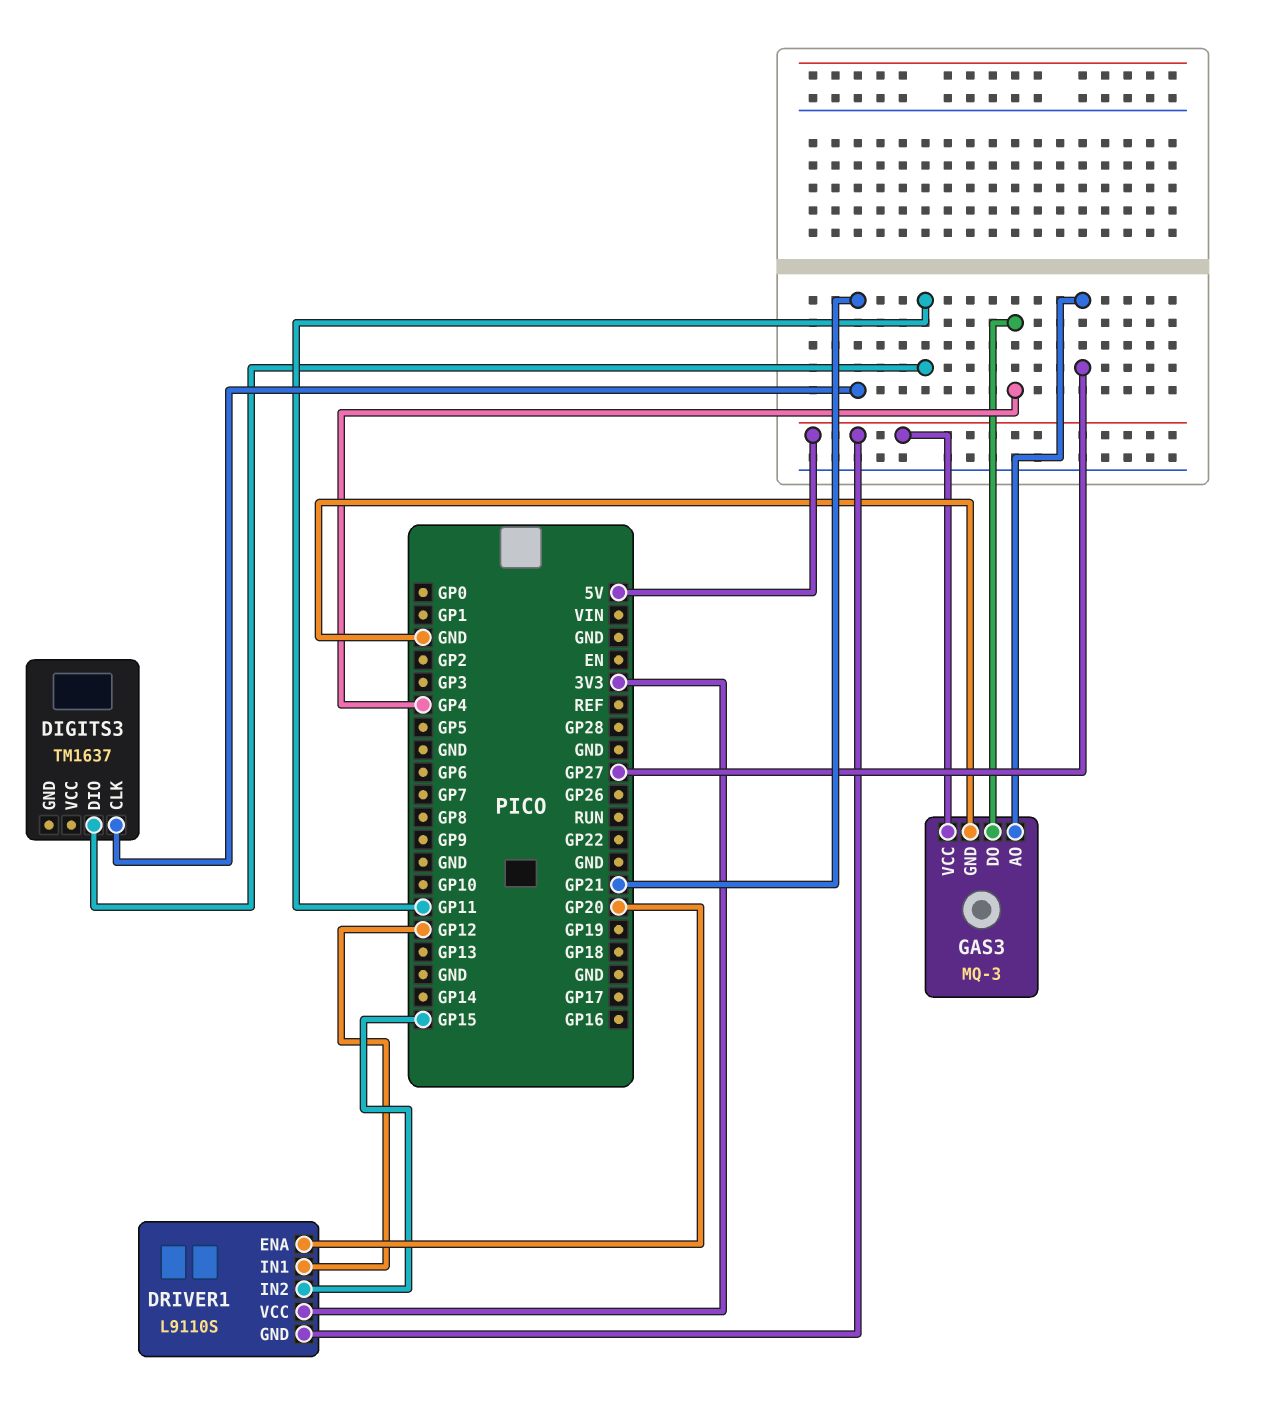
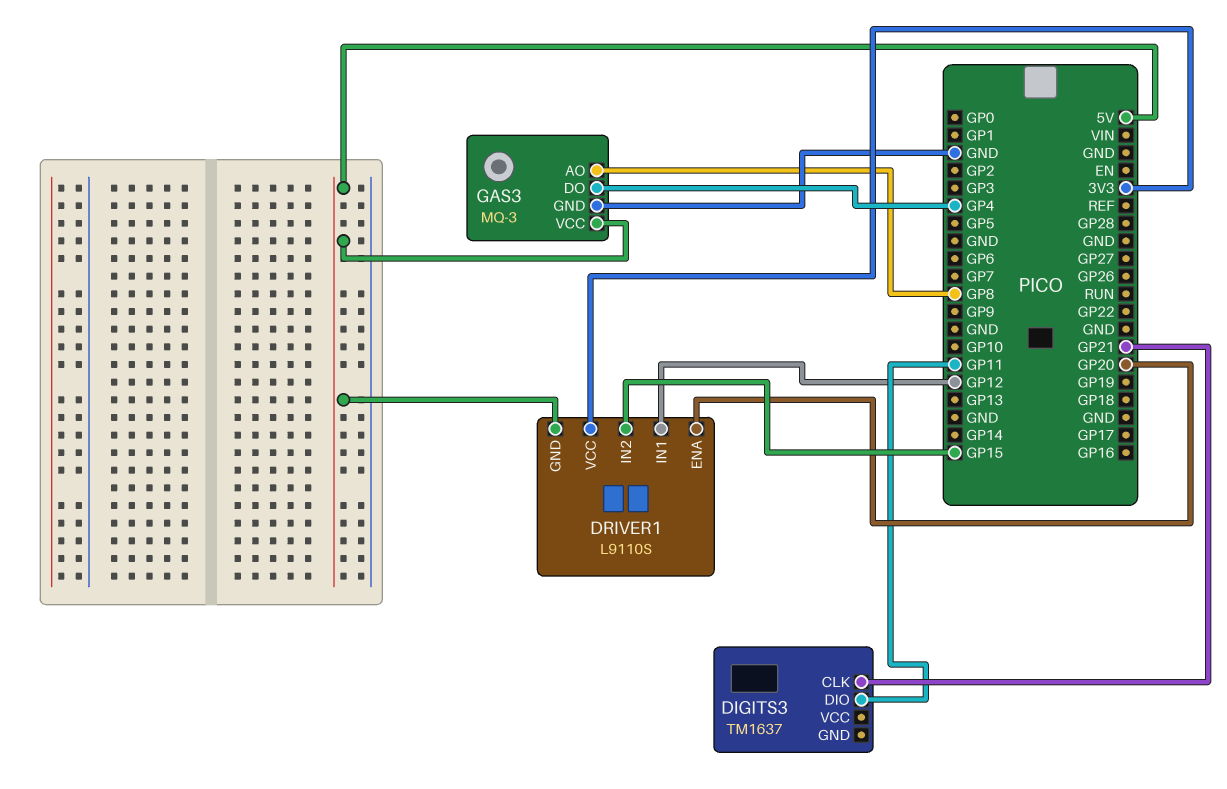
GAS3 pin AO: GP27 -> GP8

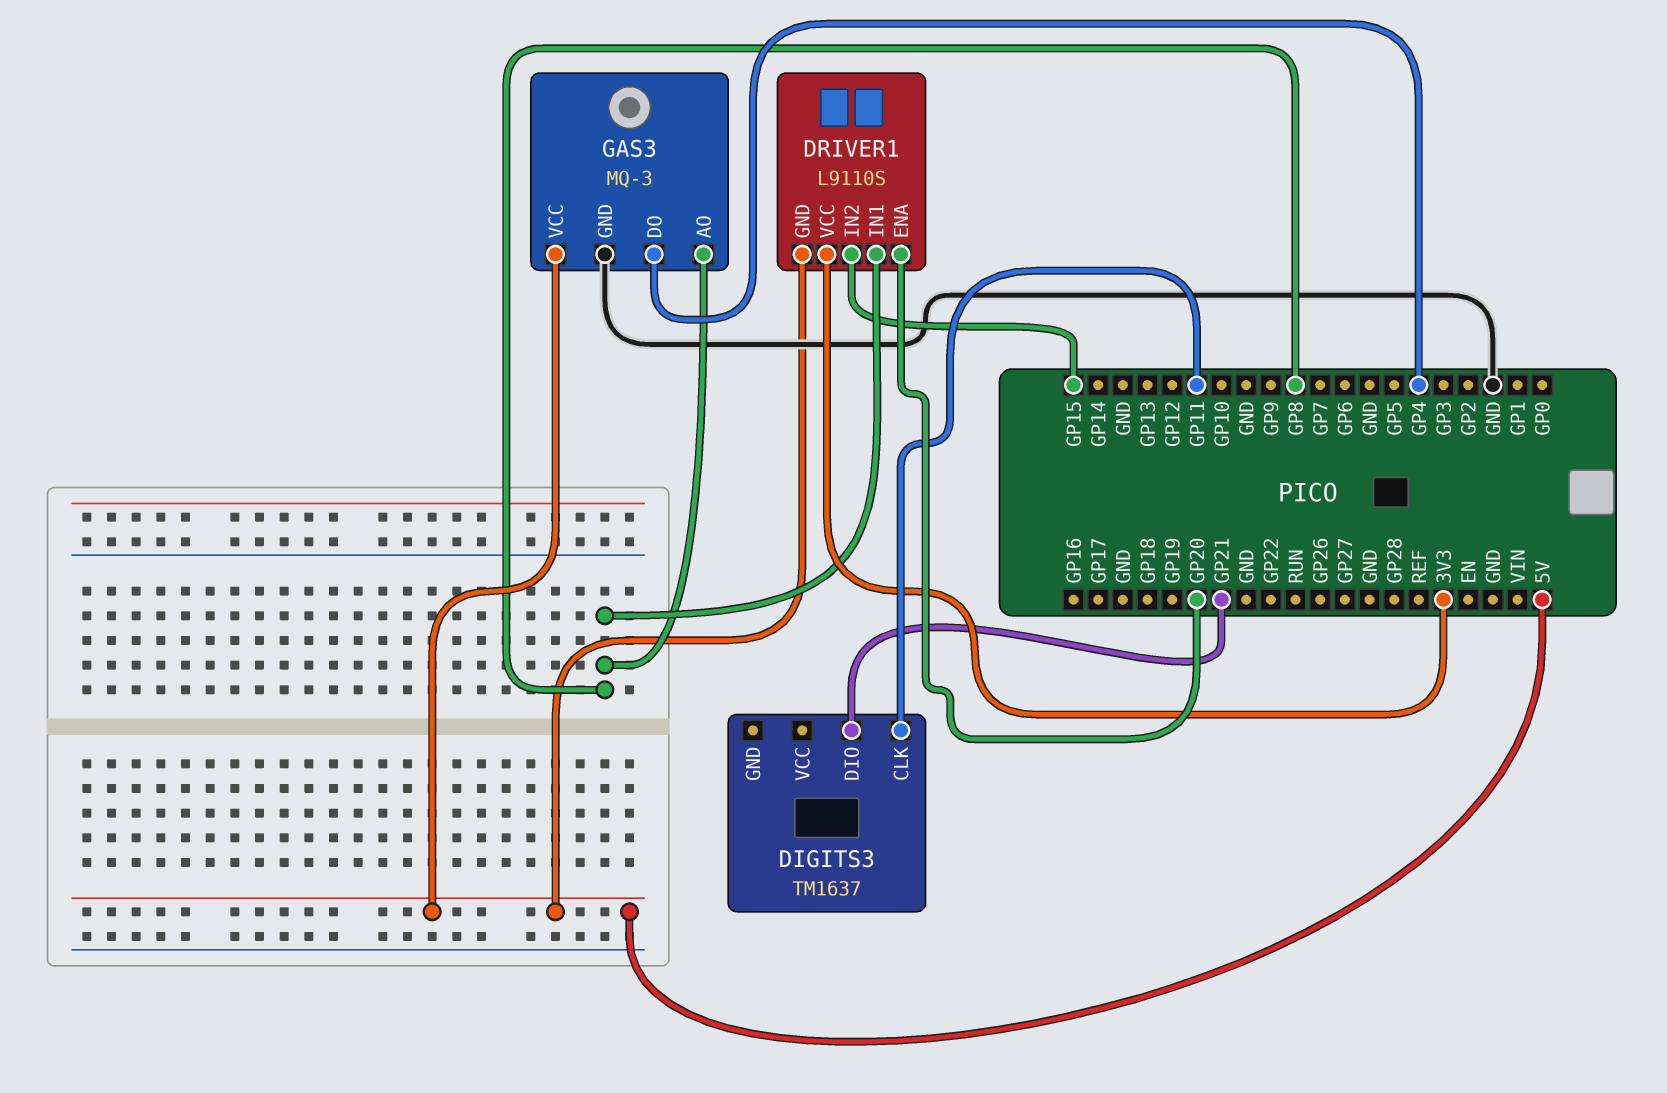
DIGITS3 pin CLK: GP21 -> GP11
DIGITS3 pin DIO: GP11 -> GP21
DRIVER1 pin IN1: GP12 -> GP8

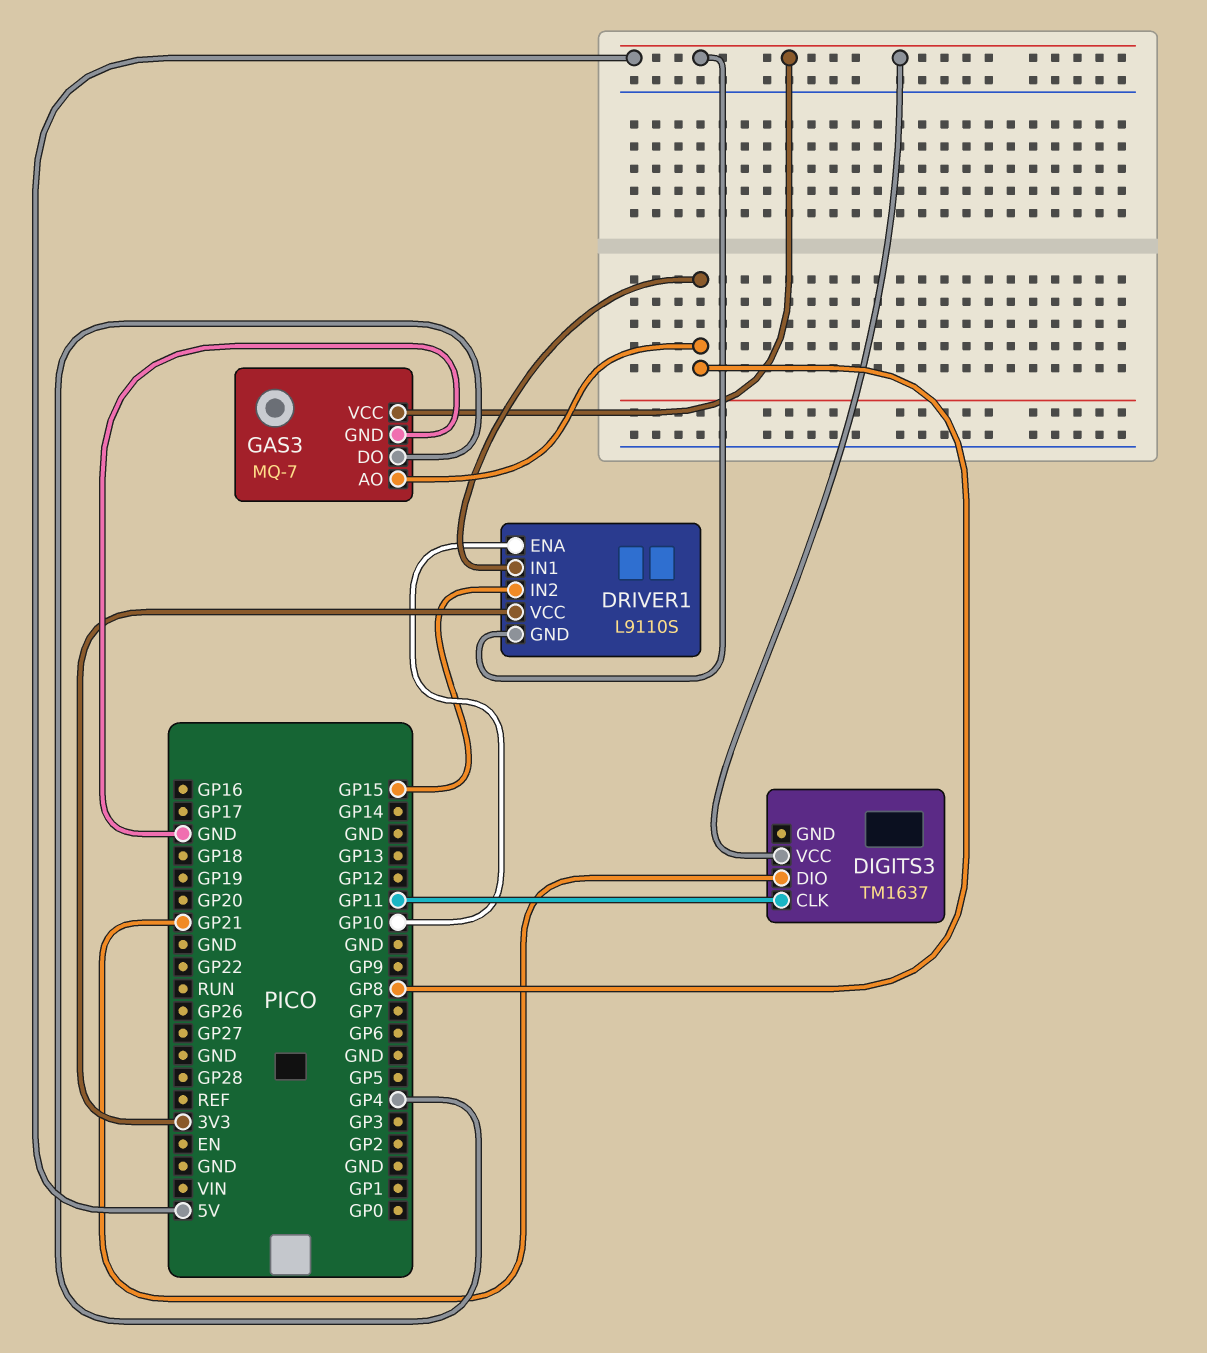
DIGITS3 pin VCC: none -> 5V
DRIVER1 pin ENA: GP20 -> GP10
GAS3: MQ-3 -> MQ-7

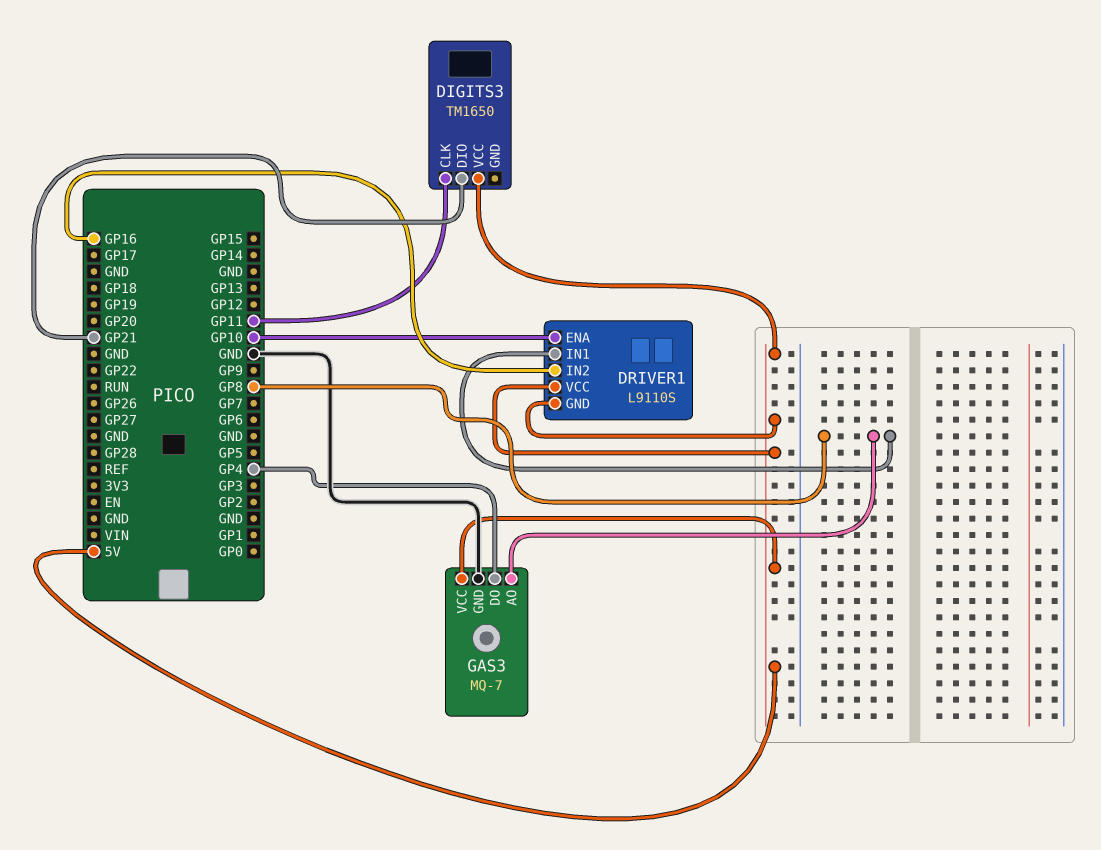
DIGITS3: TM1637 -> TM1650
DRIVER1 pin IN2: GP15 -> GP16
DRIVER1 pin VCC: 3V3 -> 5V

